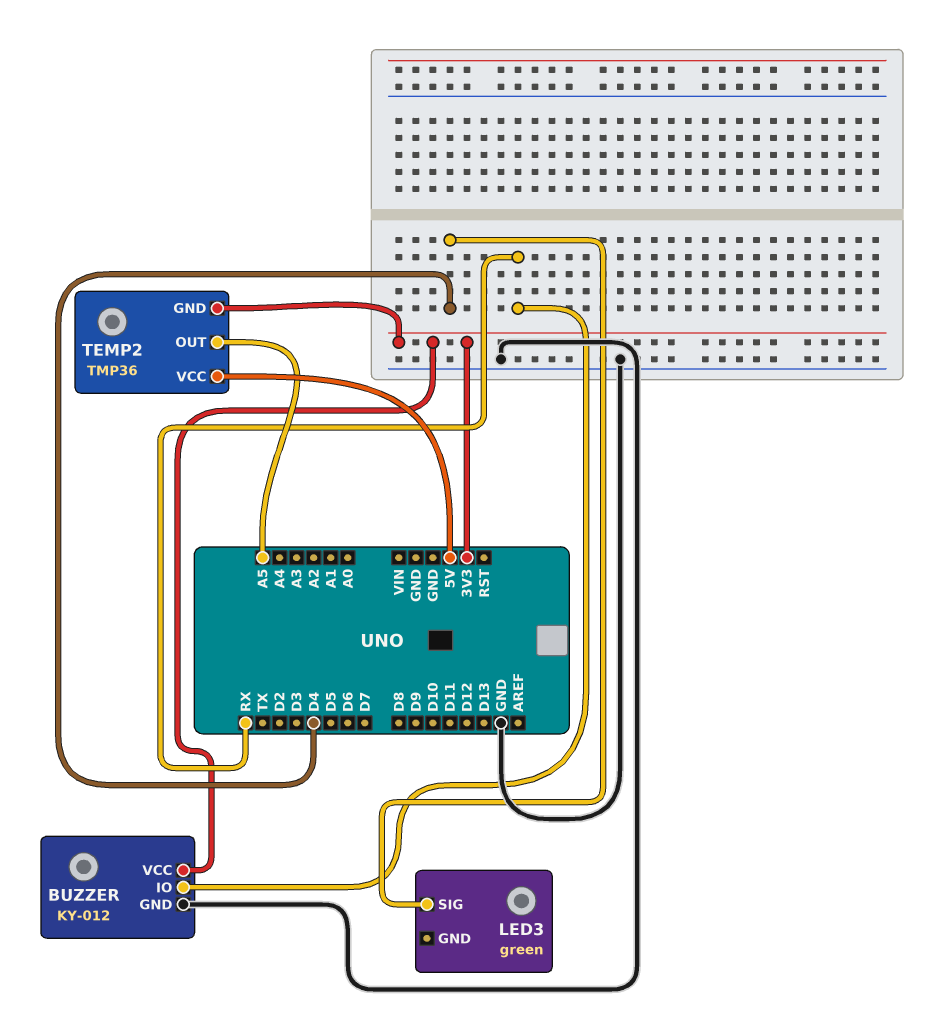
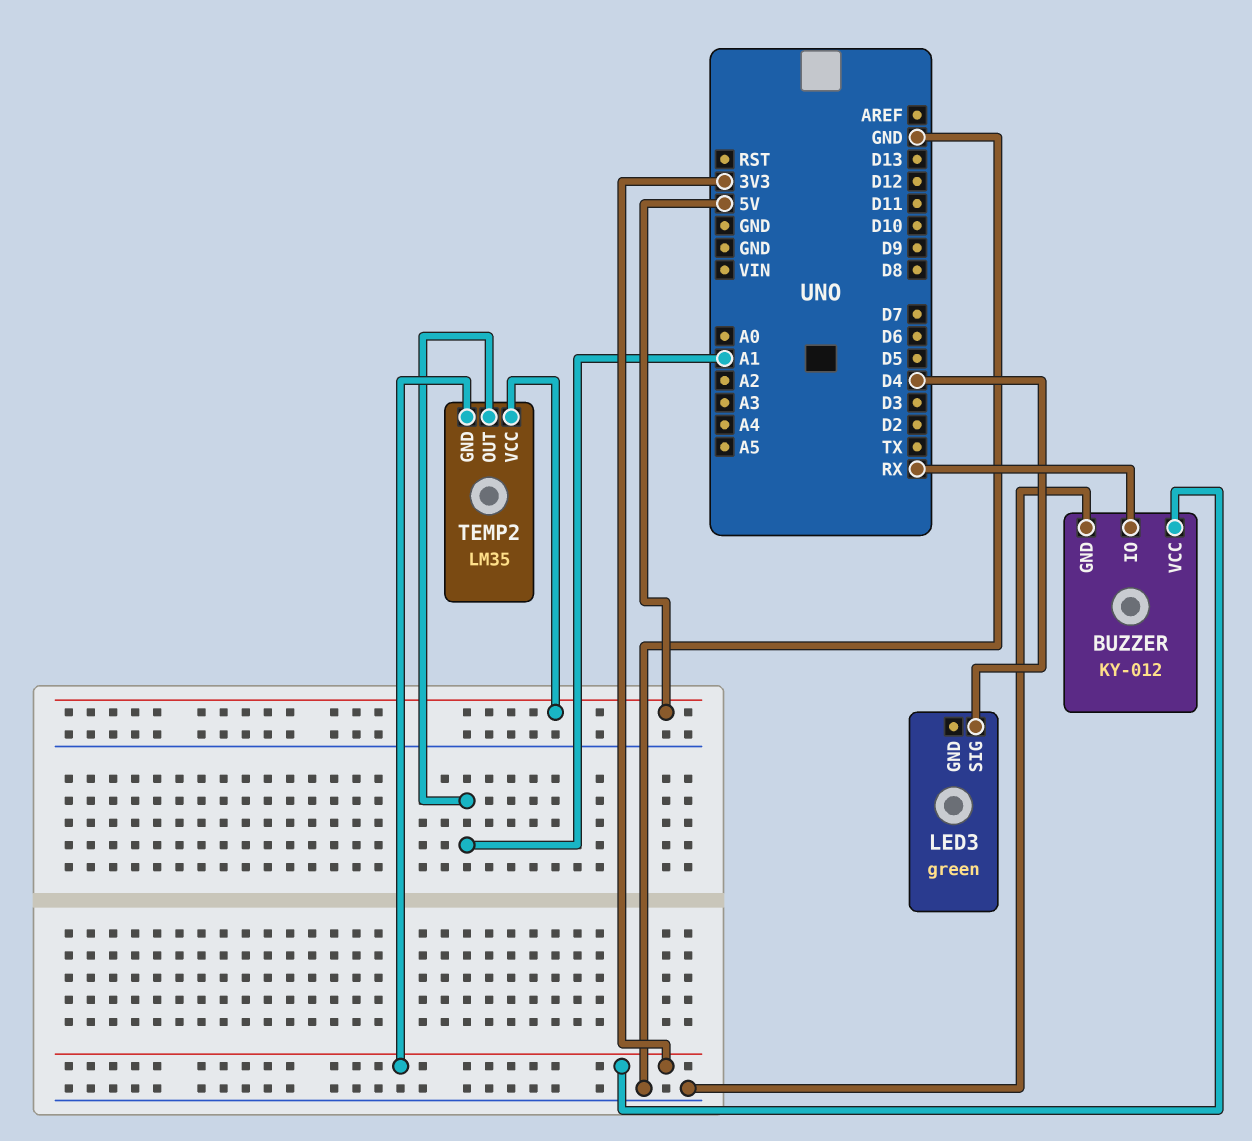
TEMP2: TMP36 -> LM35
TEMP2 pin OUT: A5 -> A1

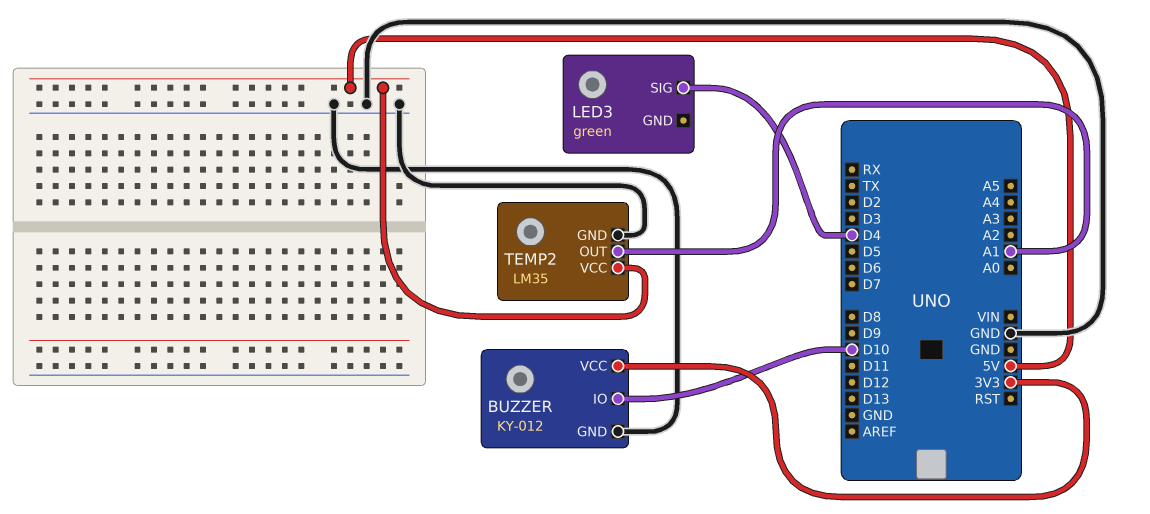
BUZZER pin IO: RX -> D10
TEMP2 pin GND: 3V3 -> GND

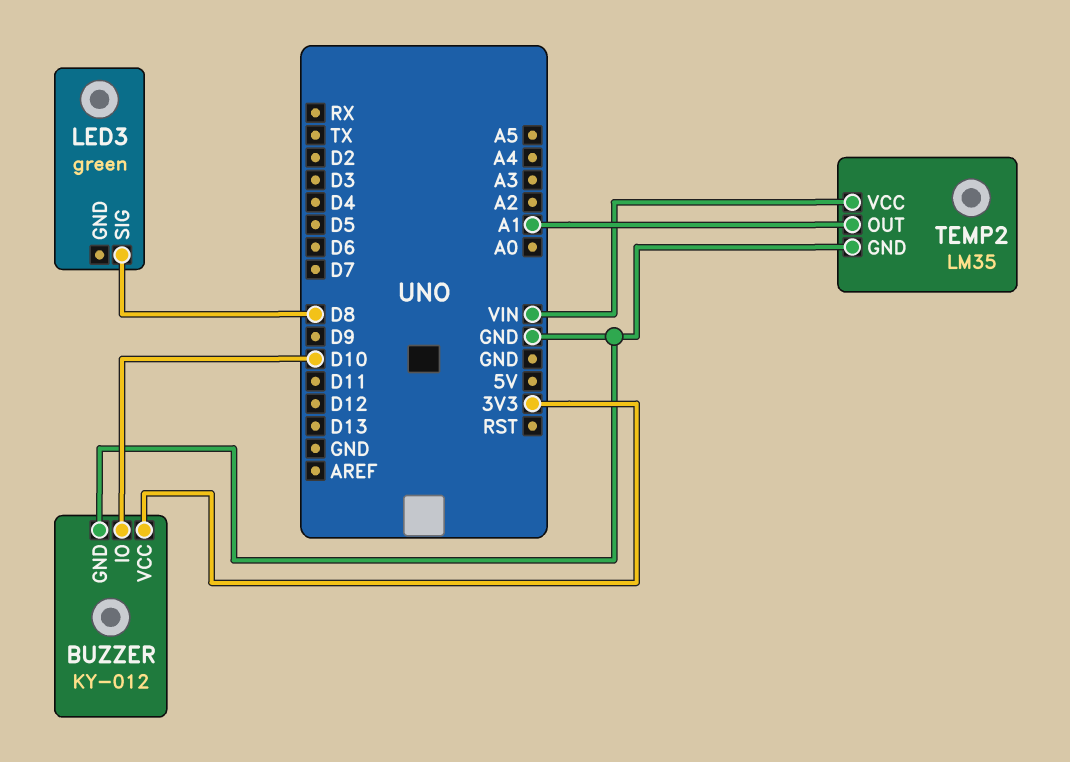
LED3 pin SIG: D4 -> D8
TEMP2 pin VCC: 5V -> VIN

